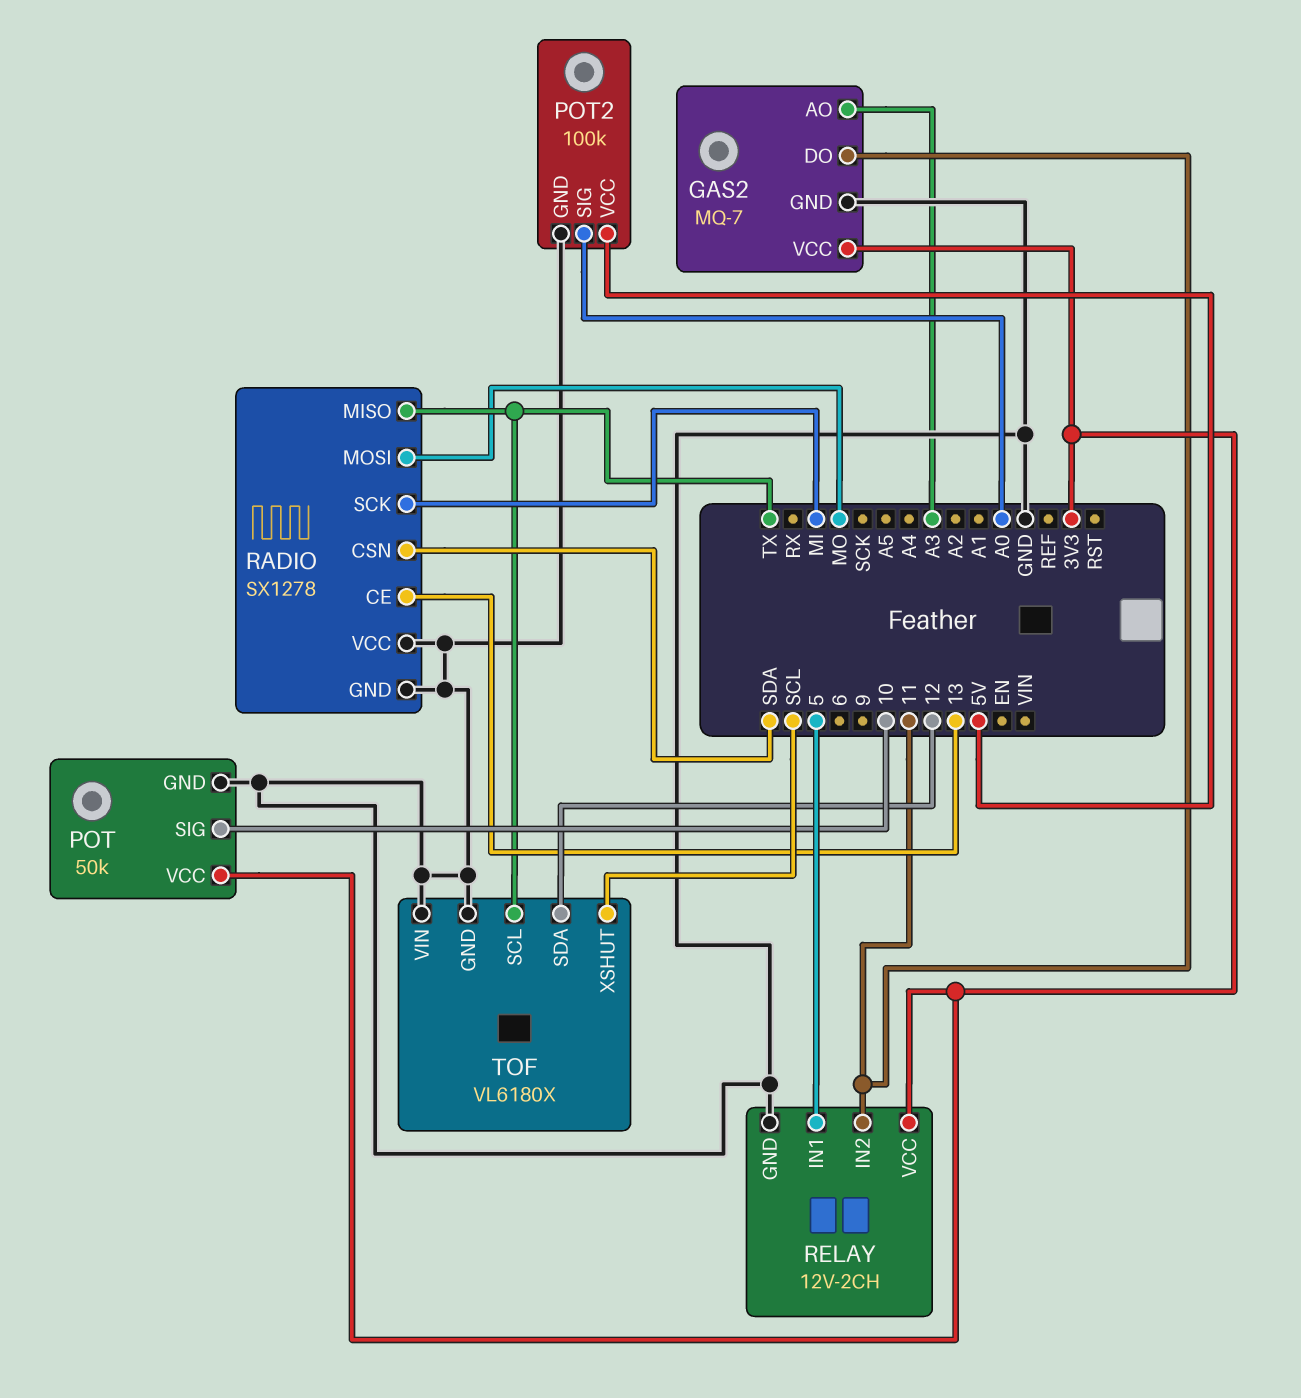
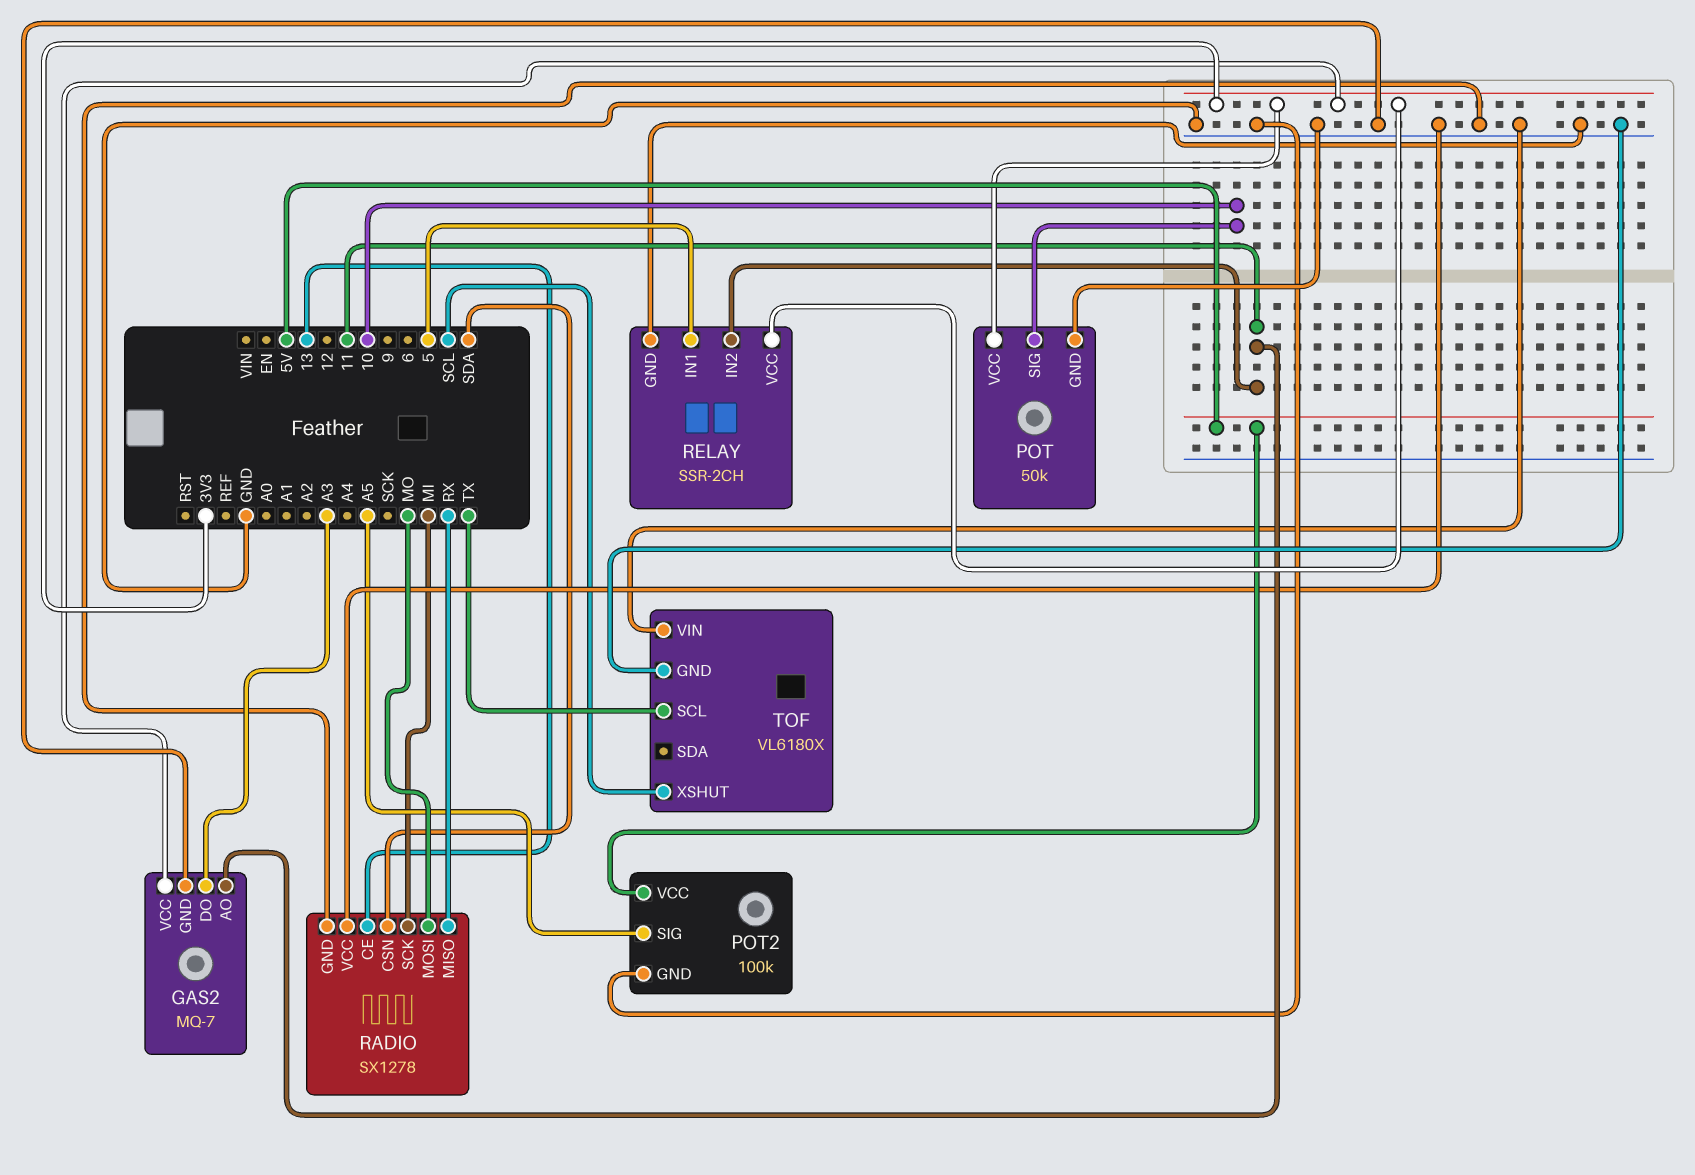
GAS2 pin AO: A3 -> 11
GAS2 pin DO: 11 -> A3
POT2 pin SIG: A0 -> A5
RADIO pin MISO: TX -> RX
RELAY: 12V-2CH -> SSR-2CH
TOF pin SDA: 12 -> none

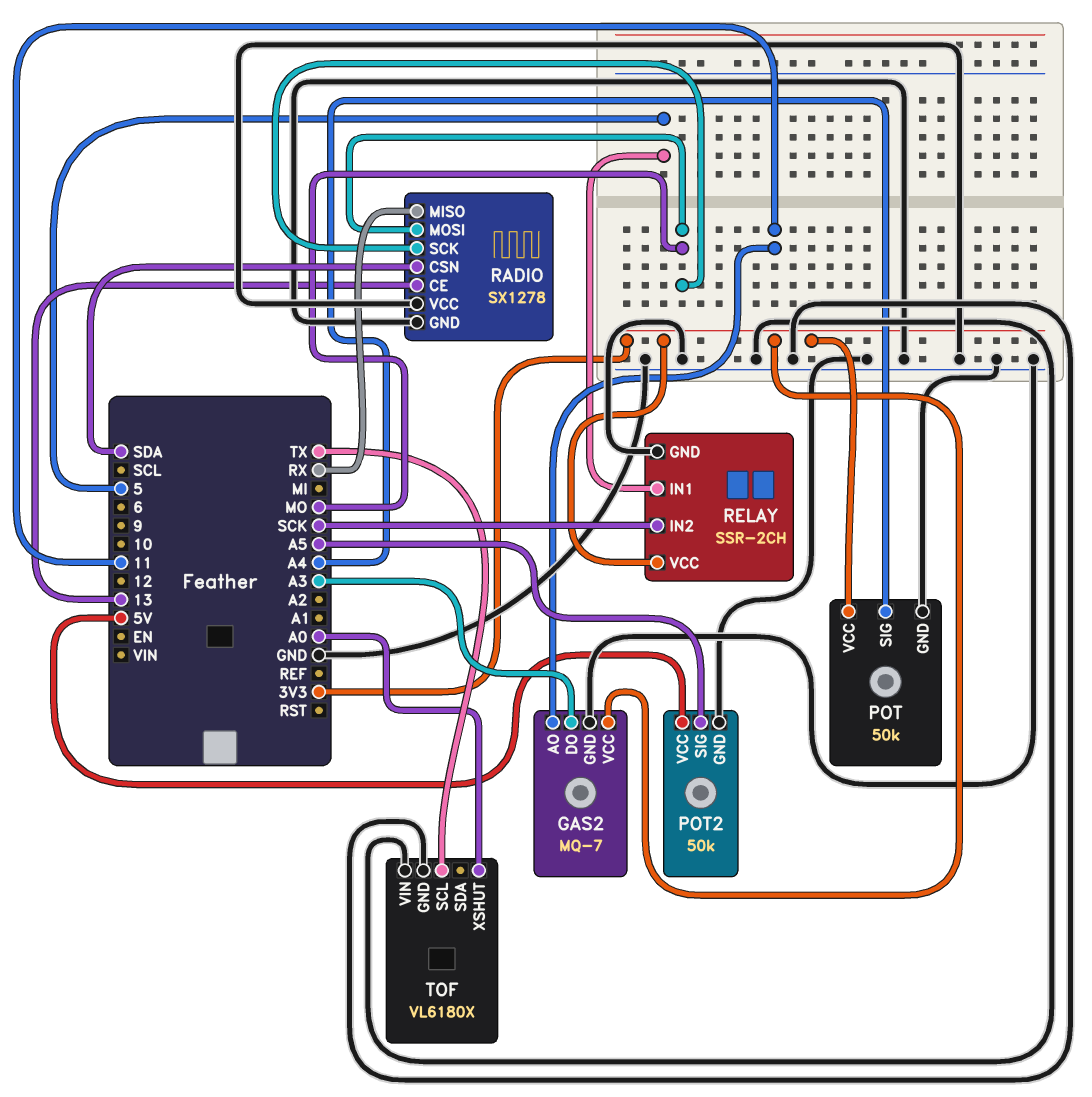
POT pin SIG: 10 -> A4
POT2: 100k -> 50k
RADIO pin SCK: MI -> MO
RELAY pin IN2: 11 -> SCK
TOF pin XSHUT: SCL -> A0

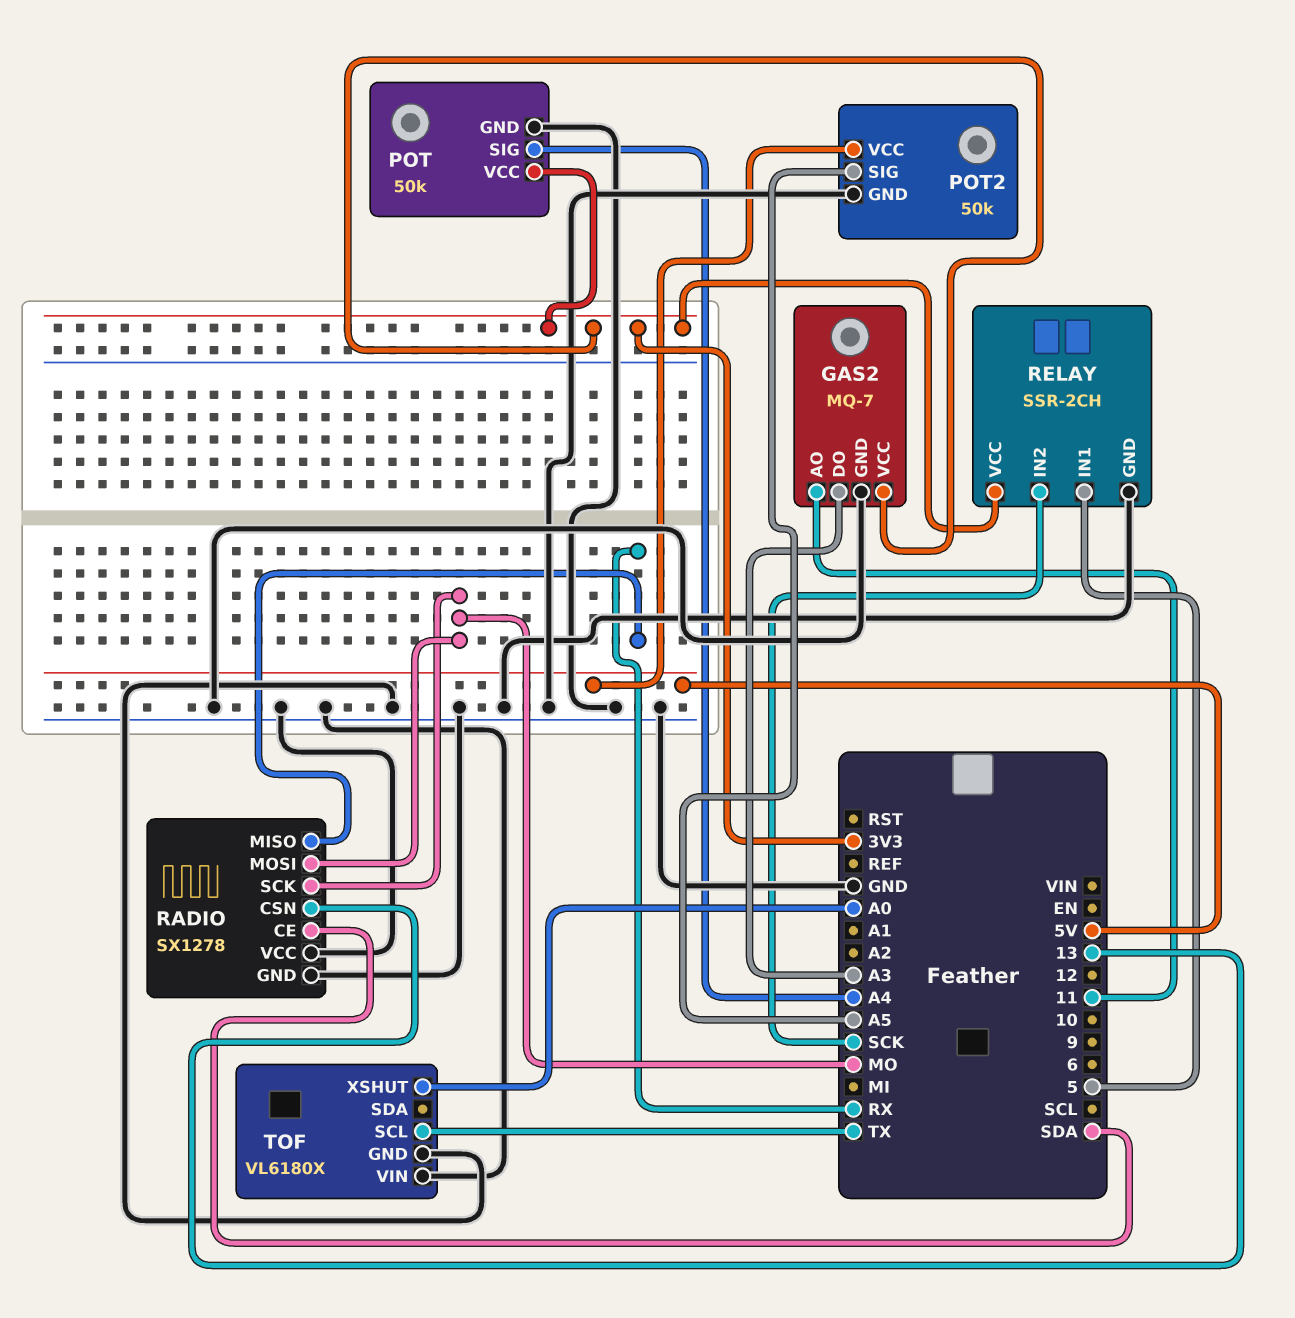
RADIO pin CE: 13 -> SDA
RADIO pin CSN: SDA -> 13

